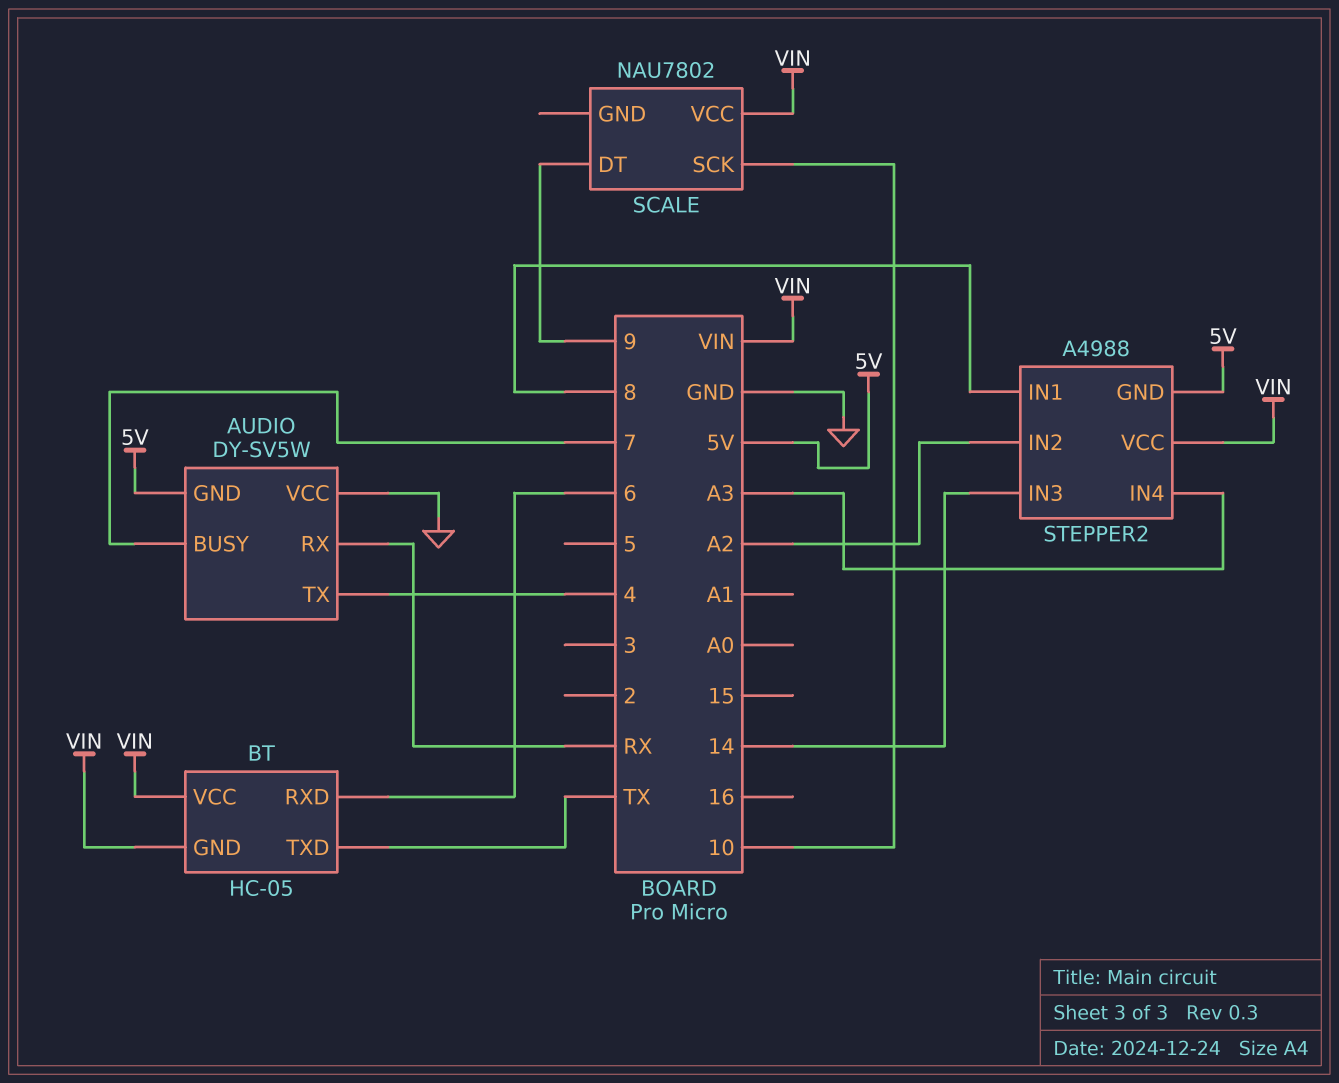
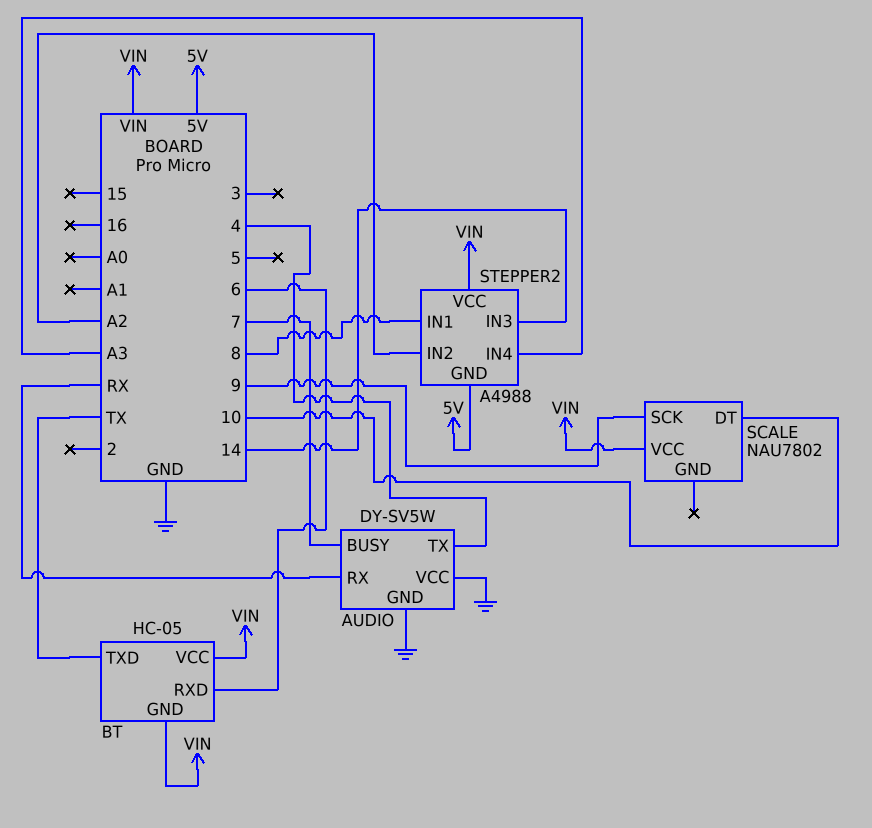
AUDIO pin GND: 5V -> GND
SCALE pin DT: 9 -> 10
SCALE pin SCK: 10 -> 9

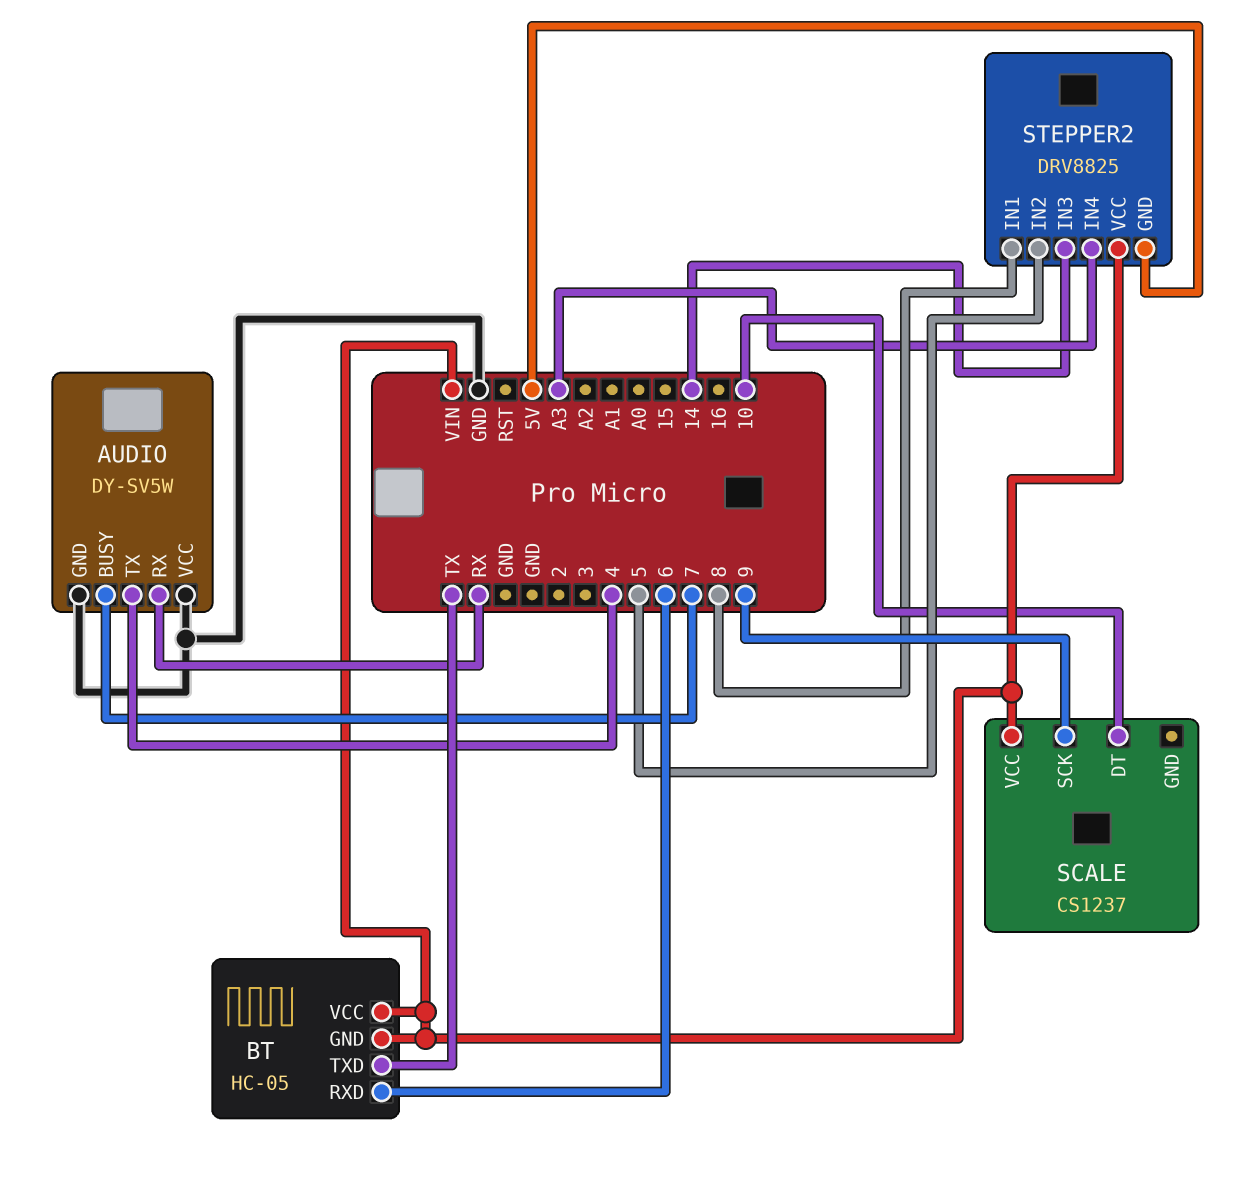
SCALE: NAU7802 -> CS1237
STEPPER2: A4988 -> DRV8825
STEPPER2 pin IN2: A2 -> 5

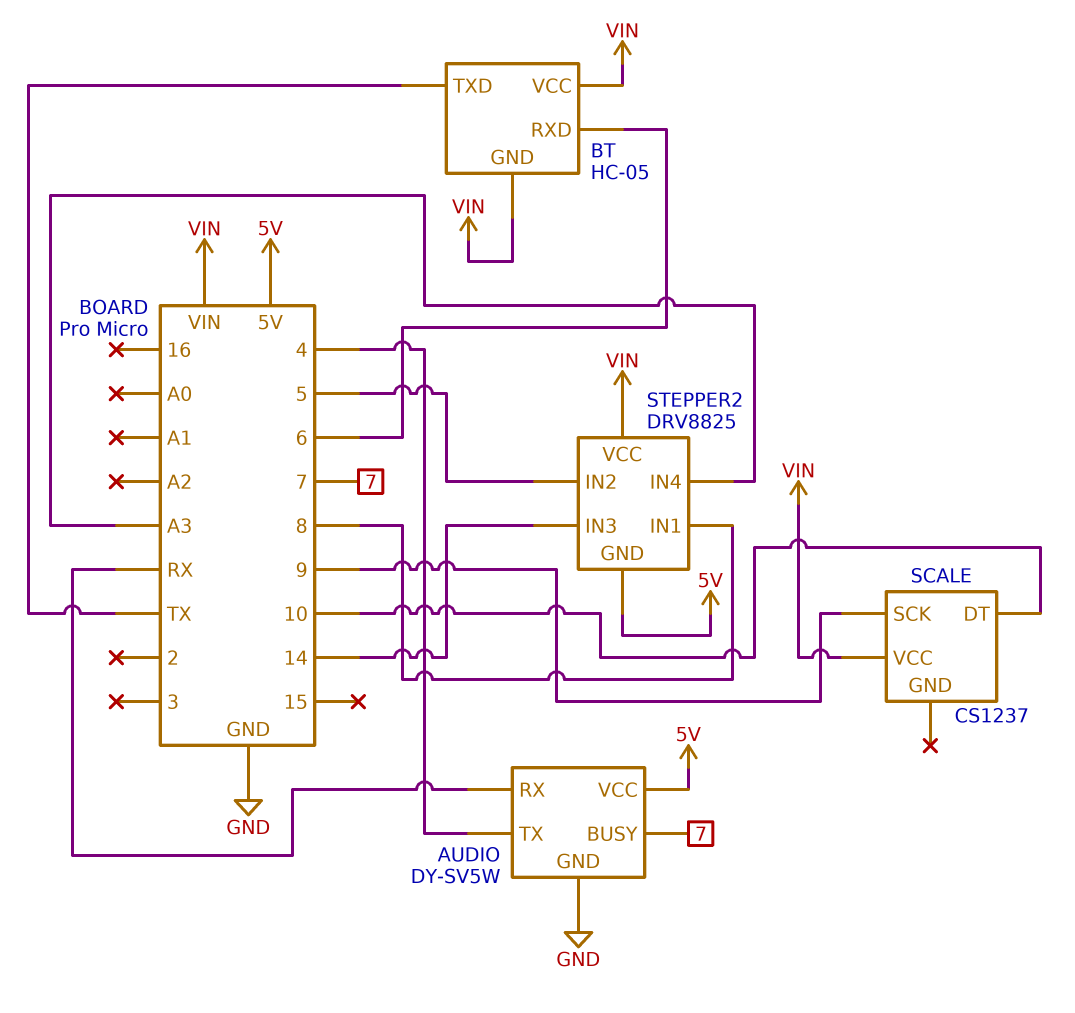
AUDIO pin VCC: GND -> 5V

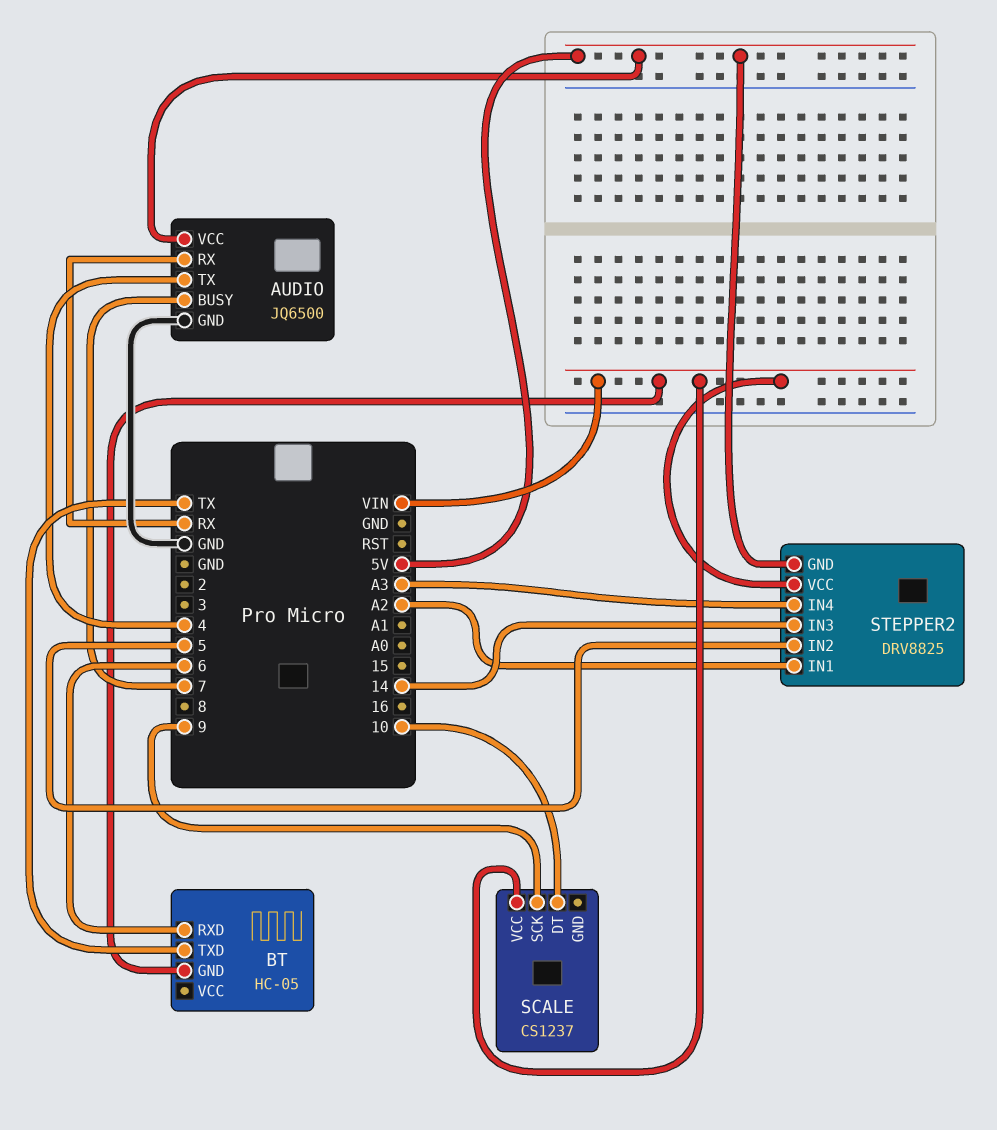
AUDIO: DY-SV5W -> JQ6500
BT pin VCC: VIN -> none
STEPPER2 pin IN1: 8 -> A2

